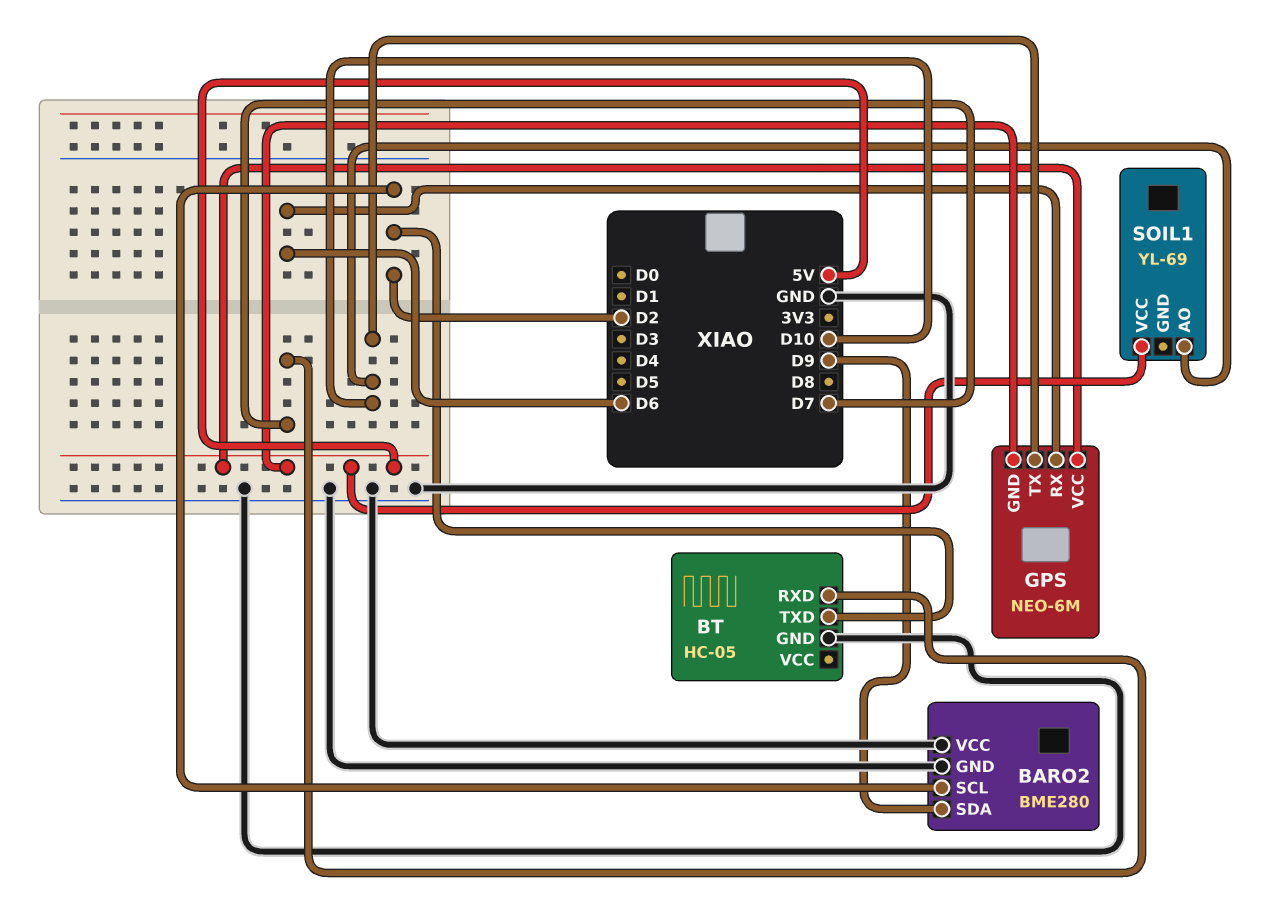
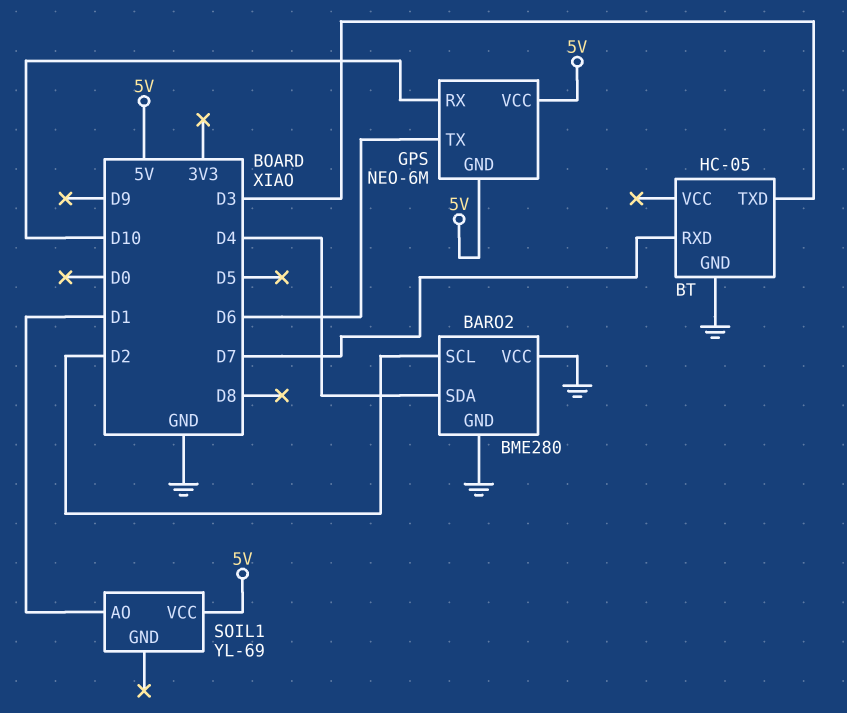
BARO2 pin SDA: D9 -> D4
BT pin TXD: D2 -> D3
GPS pin RX: D6 -> D10
GPS pin TX: D10 -> D6
SOIL1 pin AO: D10 -> D1

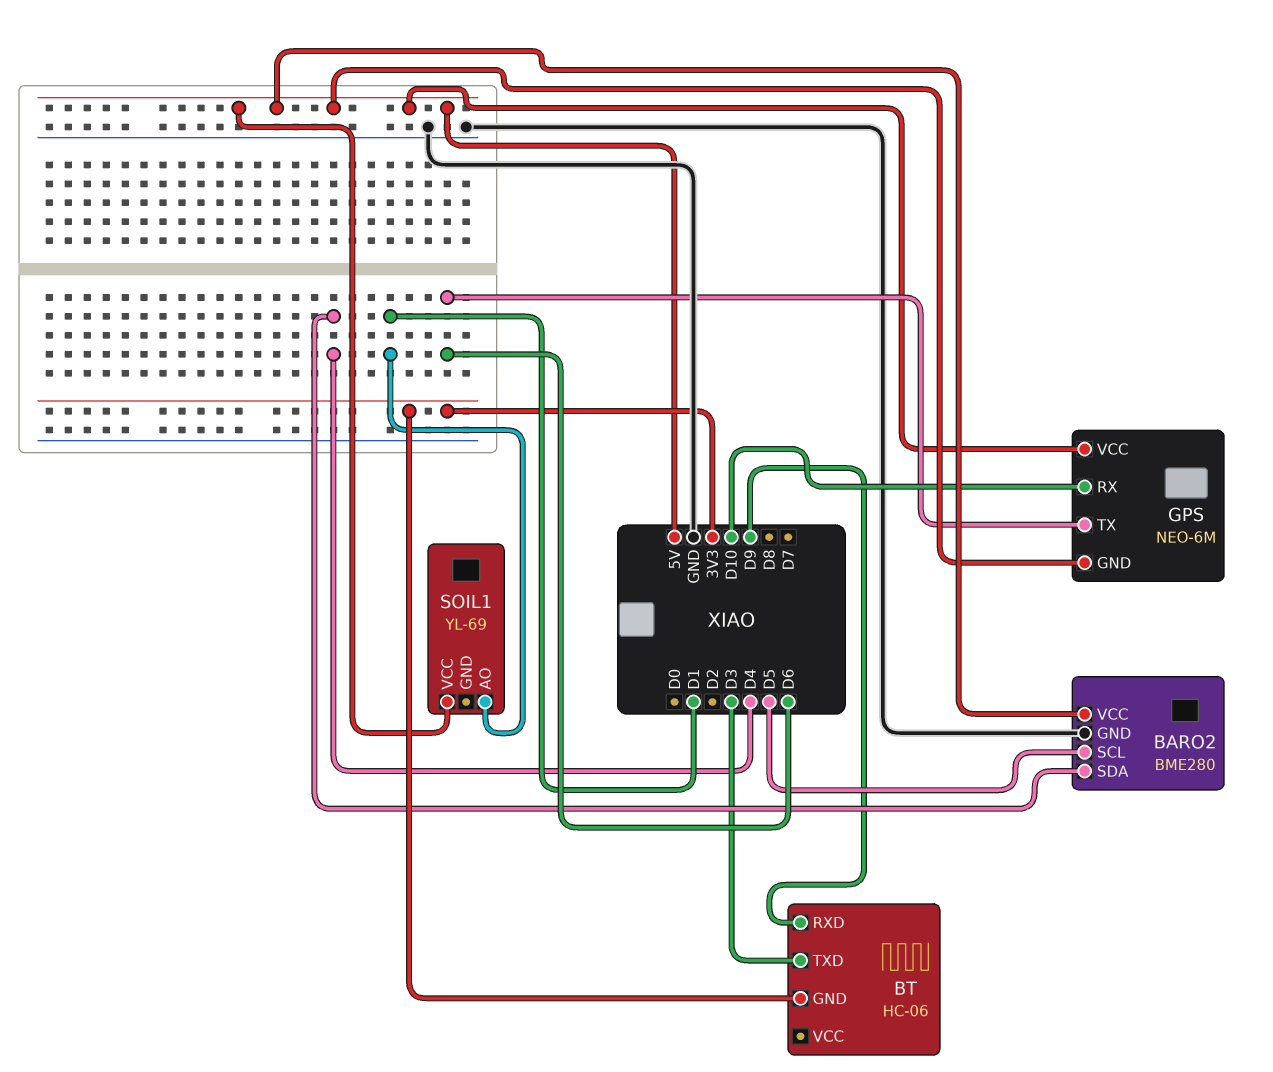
BARO2 pin SCL: D2 -> D5
BARO2 pin VCC: GND -> 5V
BT: HC-05 -> HC-06
BT pin GND: GND -> 3V3
BT pin RXD: D7 -> D9

